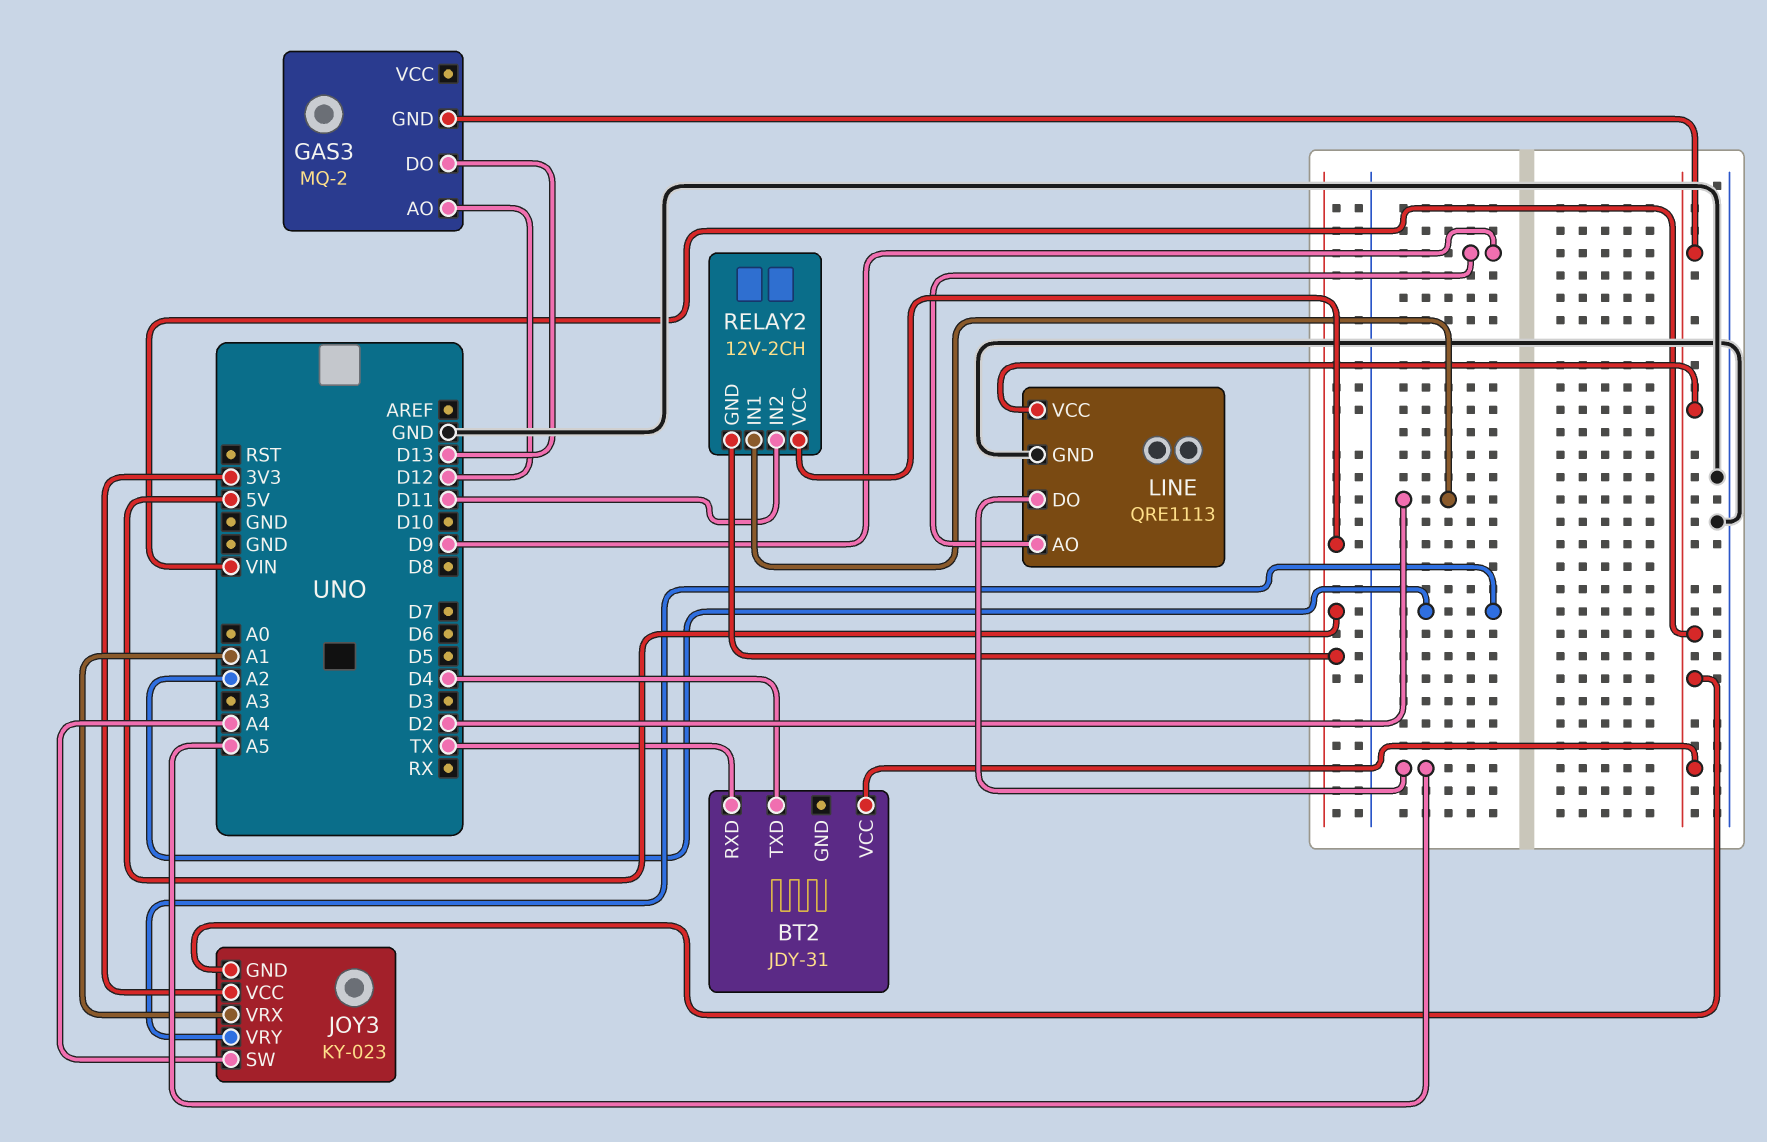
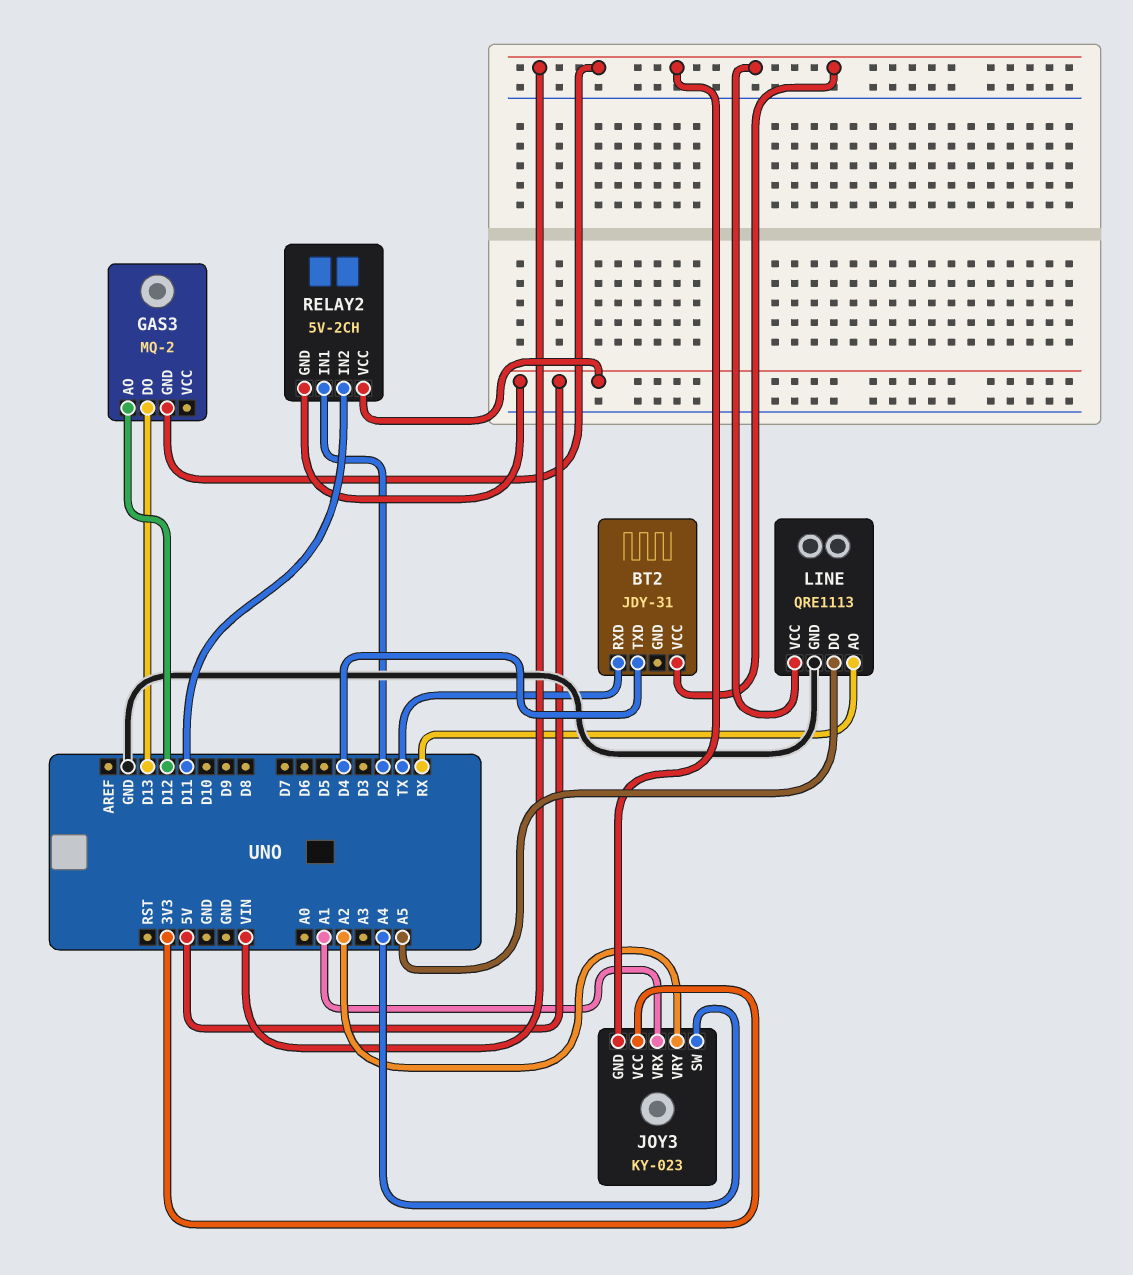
LINE pin AO: D9 -> RX
RELAY2: 12V-2CH -> 5V-2CH

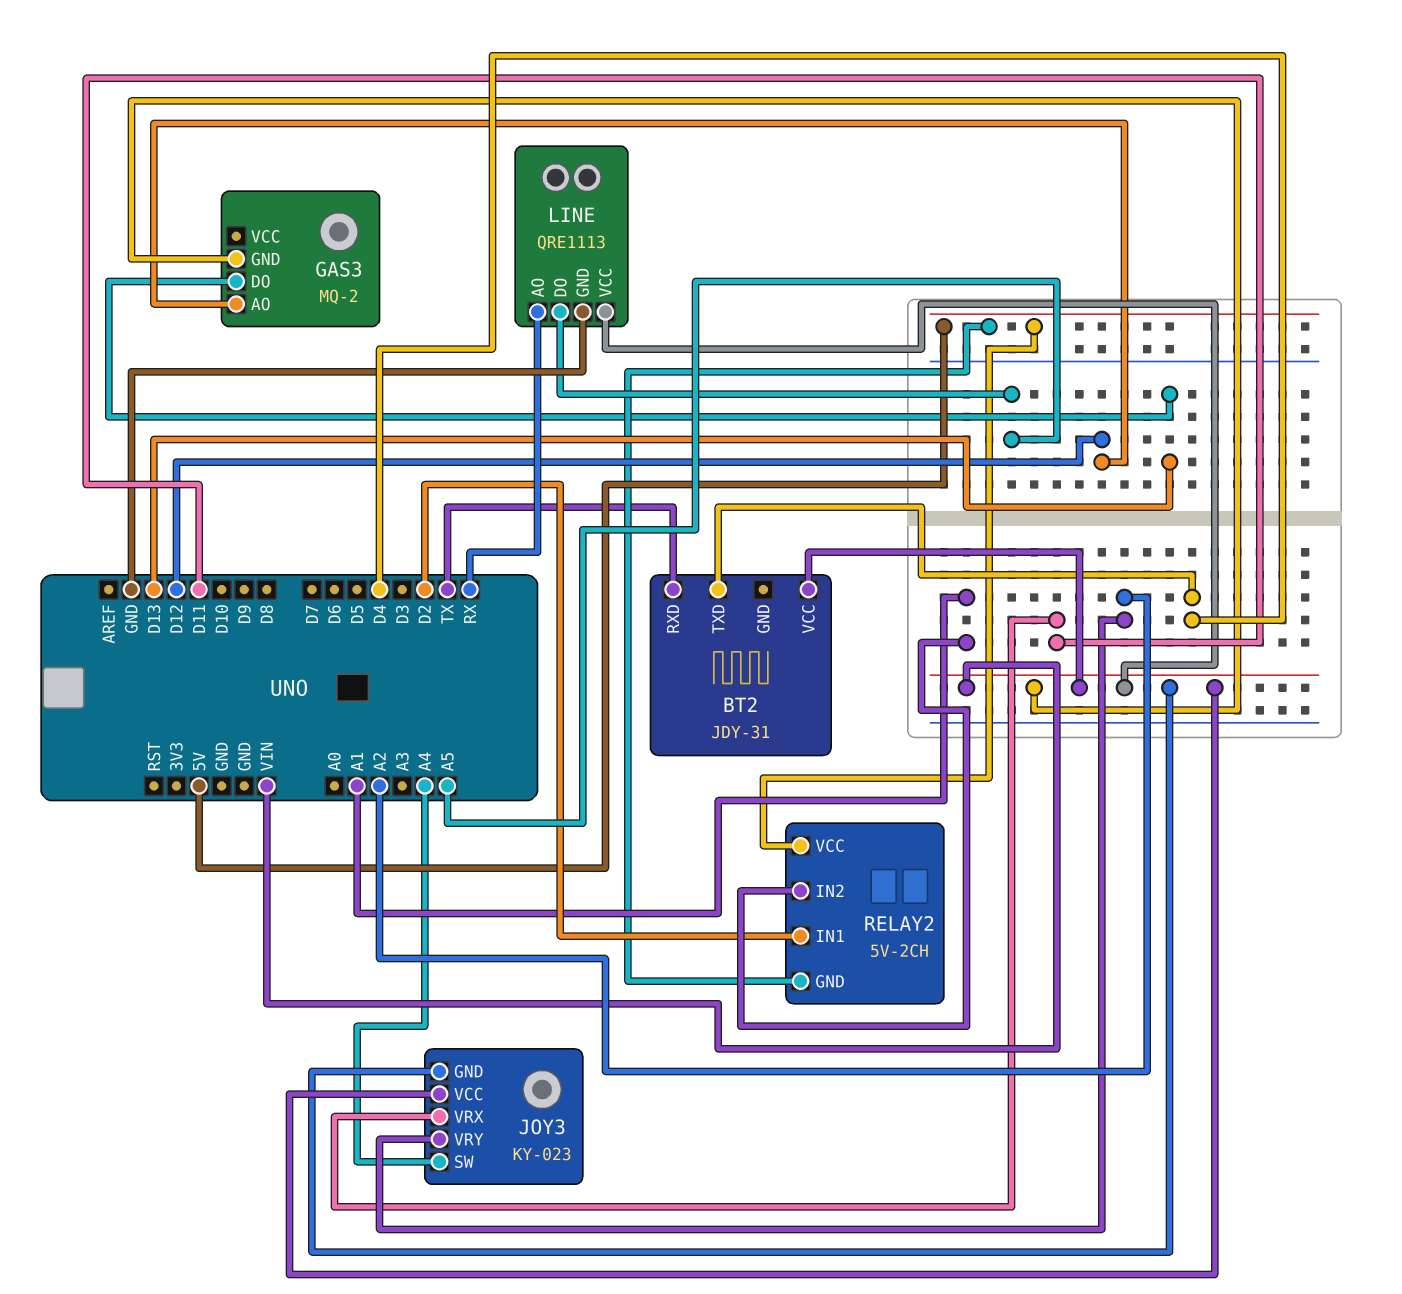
JOY3 pin VCC: 3V3 -> VIN
JOY3 pin VRX: A1 -> D11
RELAY2 pin IN2: D11 -> A1

